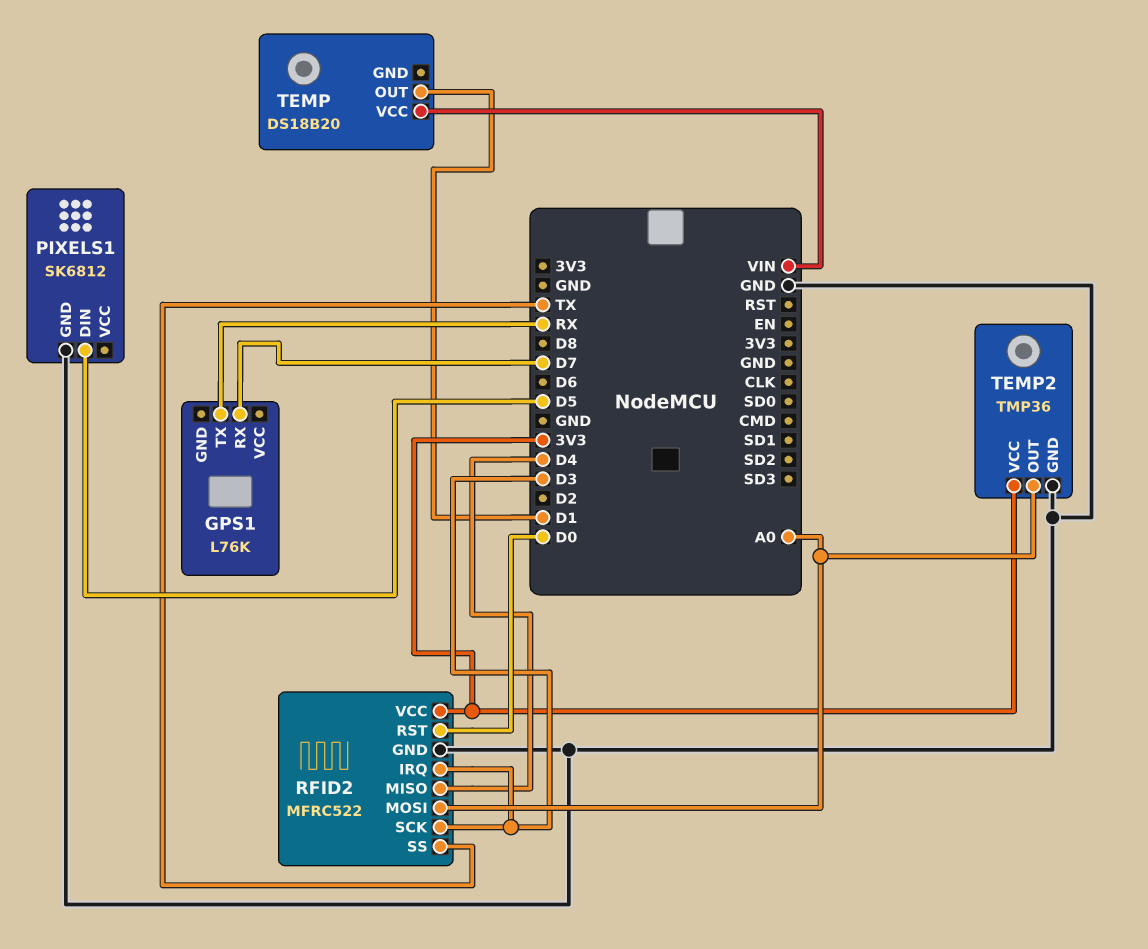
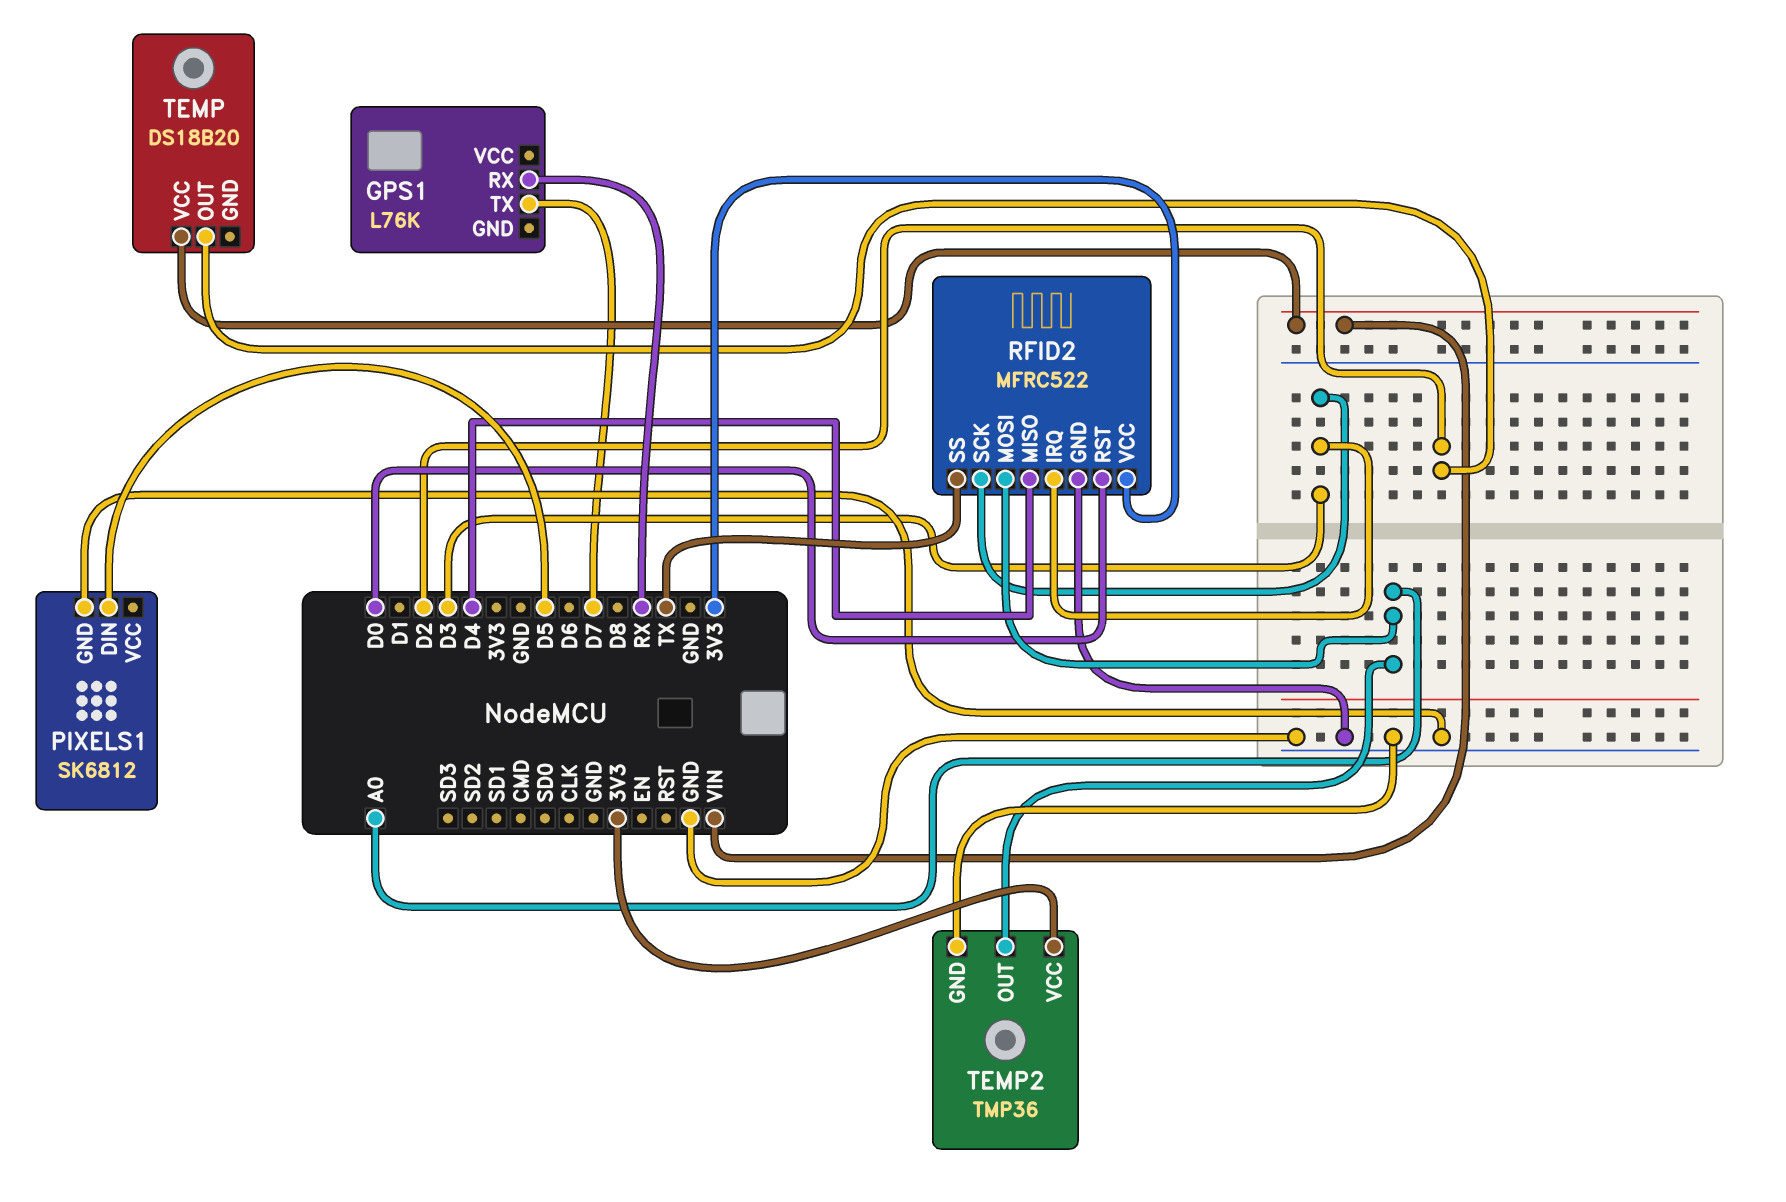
GPS1 pin RX: D7 -> RX
GPS1 pin TX: RX -> D7
TEMP pin OUT: D1 -> D2

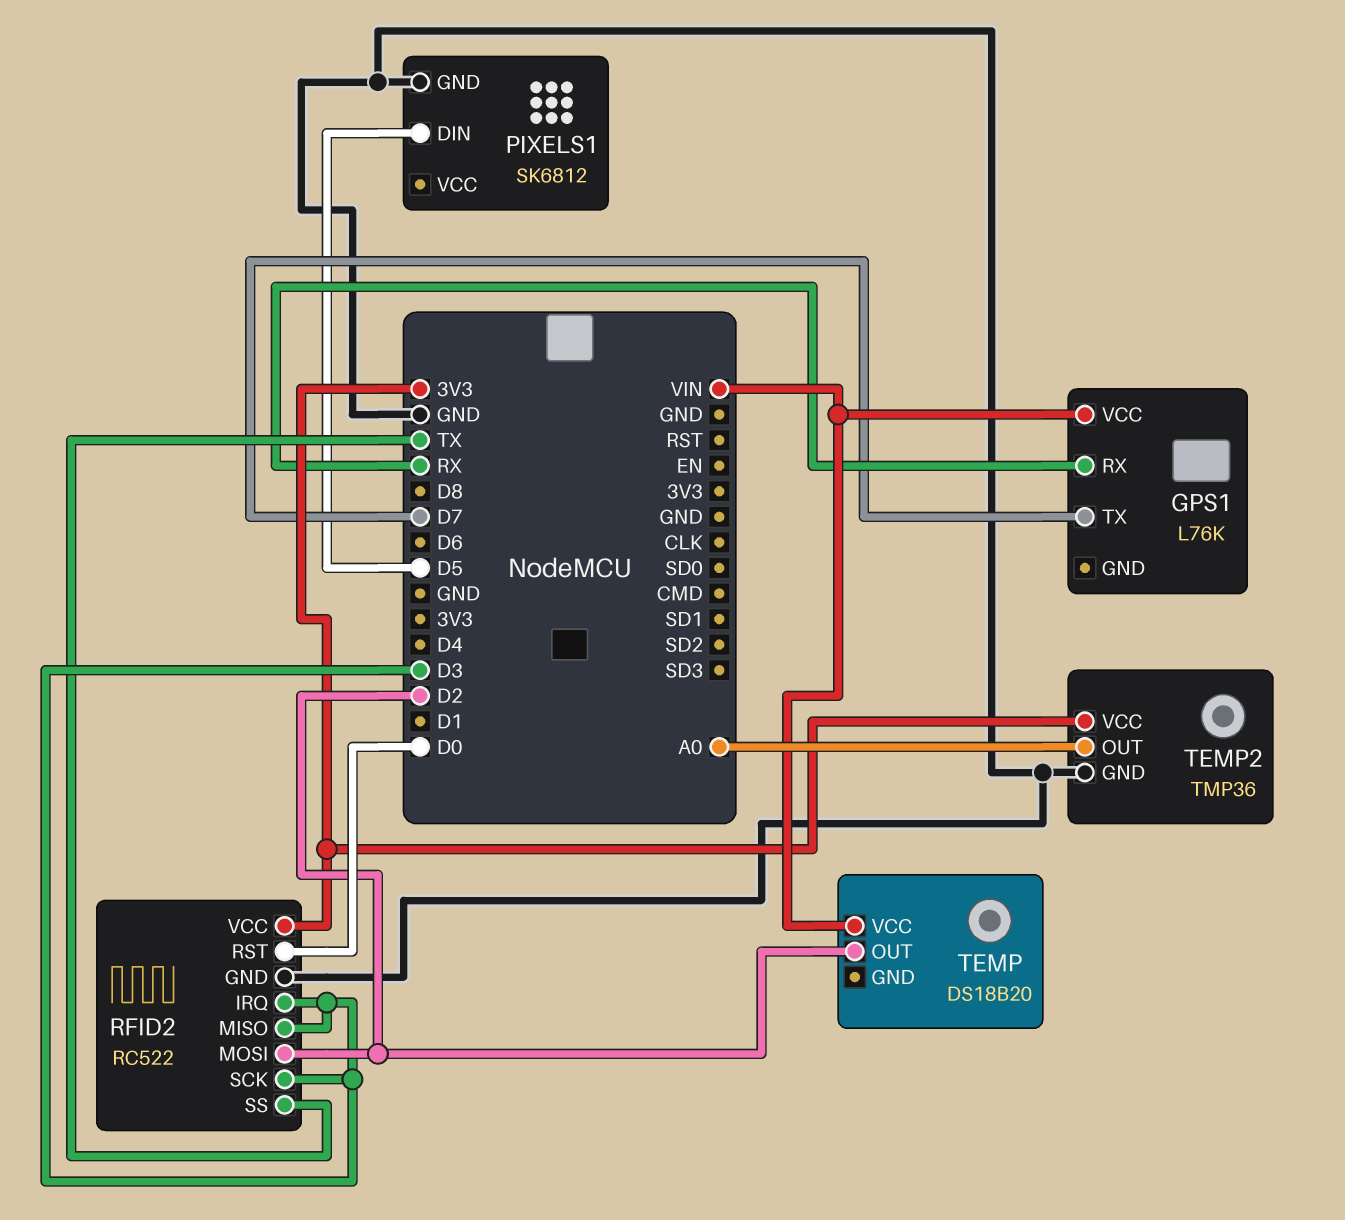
GPS1 pin VCC: none -> VIN
RFID2: MFRC522 -> RC522
RFID2 pin MISO: D4 -> D3
RFID2 pin MOSI: A0 -> D2

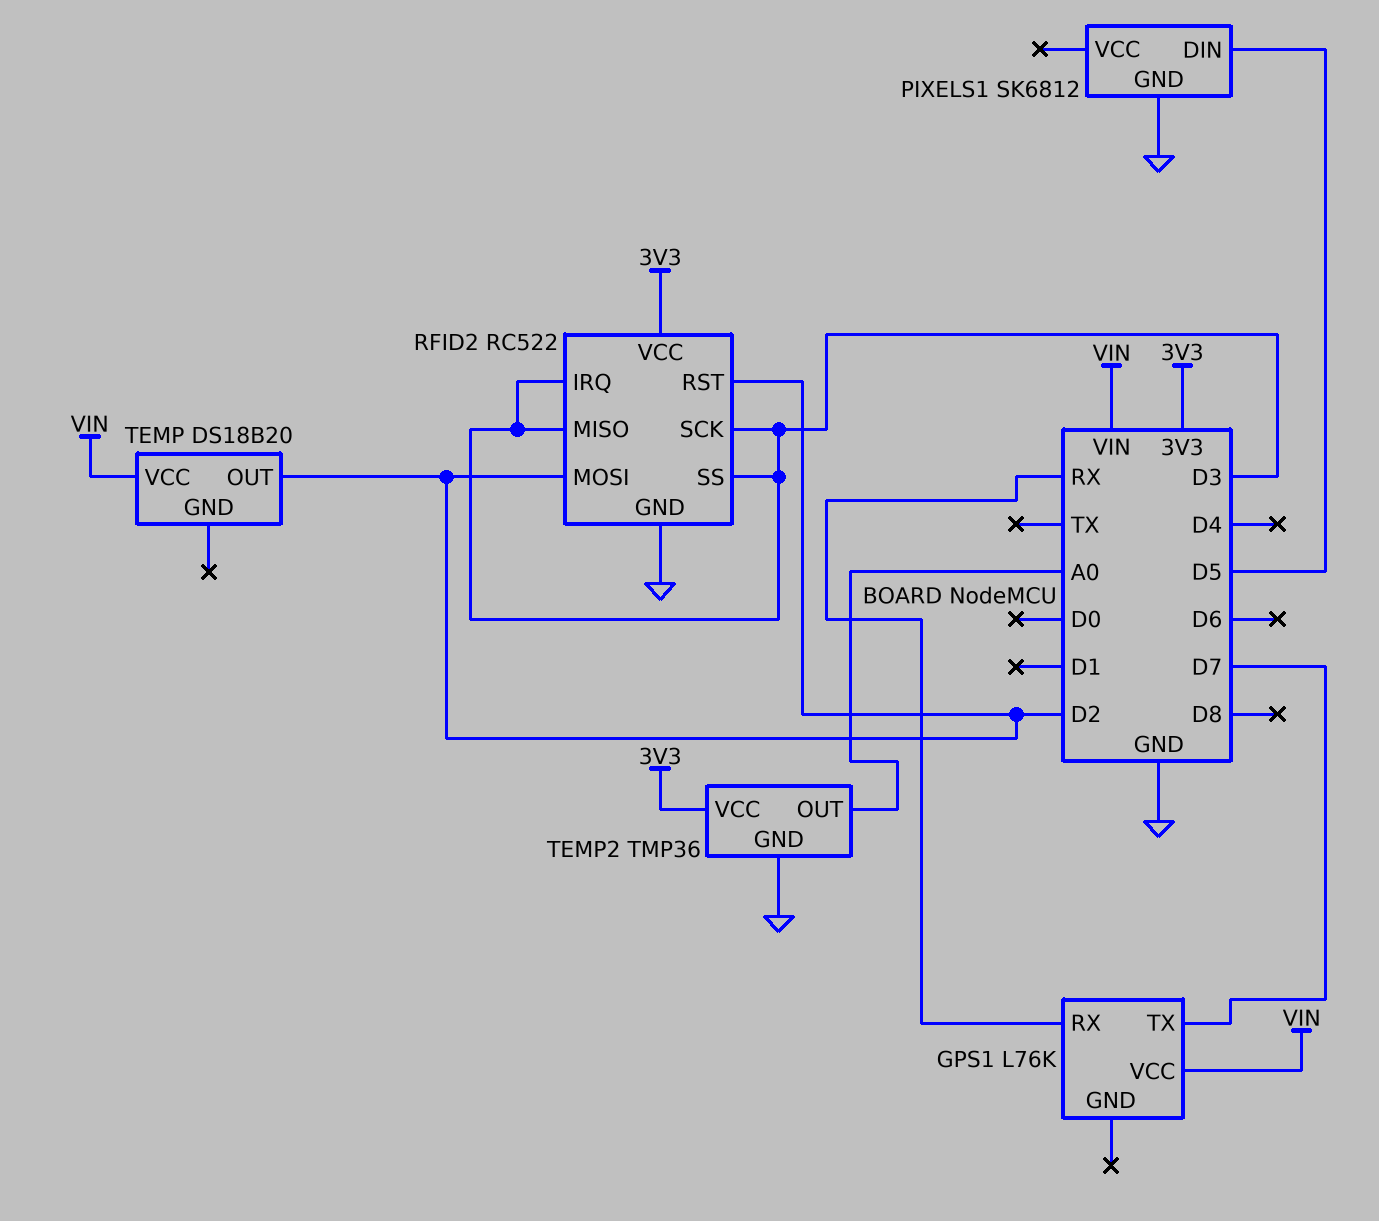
RFID2 pin RST: D0 -> D2
RFID2 pin SS: TX -> D3

